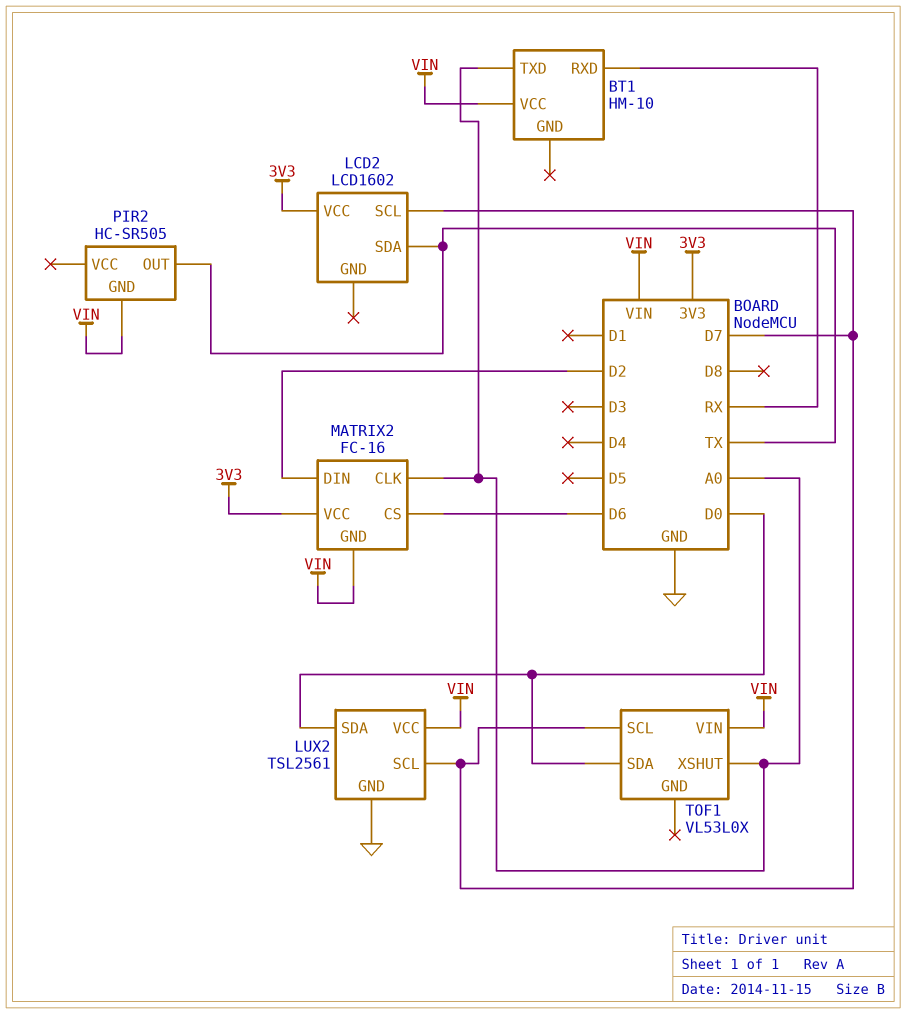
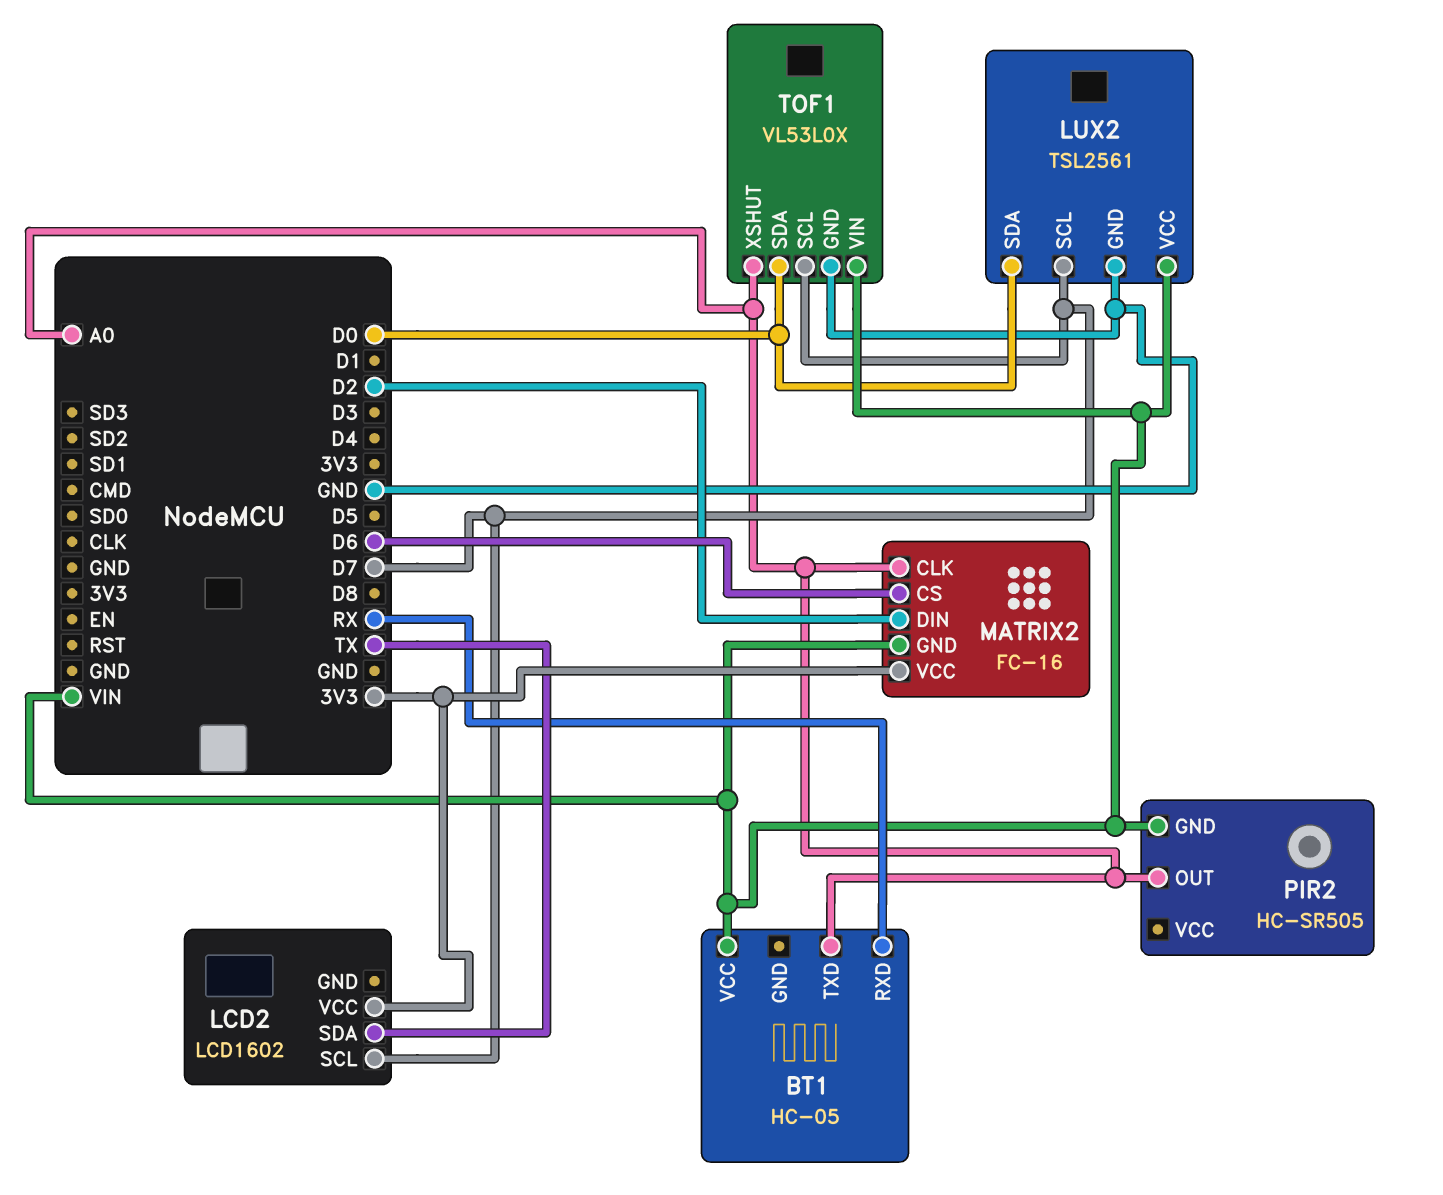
BT1: HM-10 -> HC-05
PIR2 pin OUT: TX -> A0
TOF1 pin GND: none -> GND

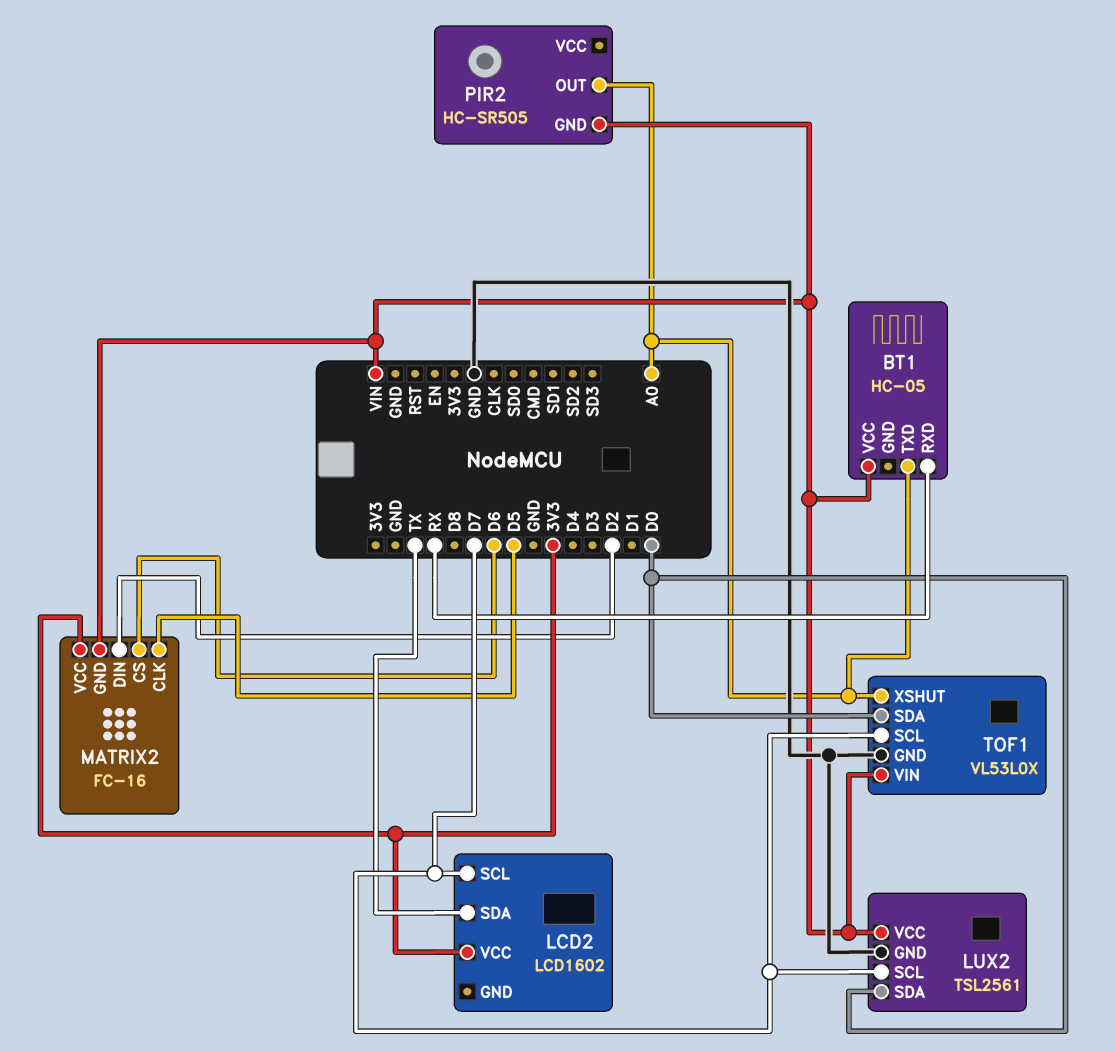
MATRIX2 pin CLK: A0 -> D5

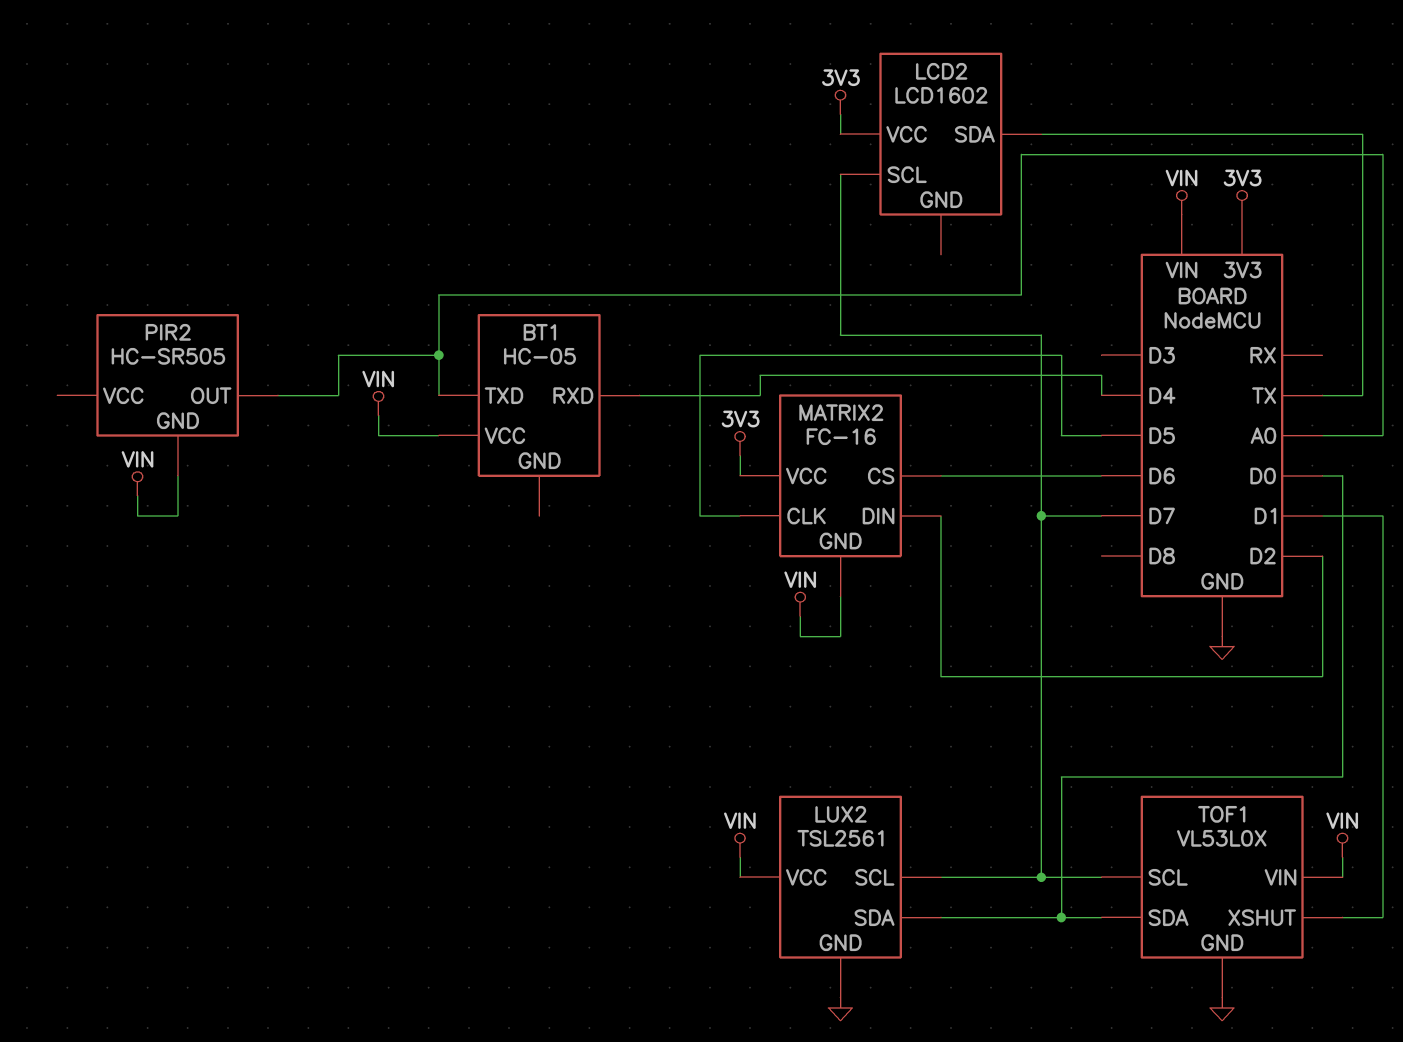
BT1 pin RXD: RX -> D4
TOF1 pin XSHUT: A0 -> D1

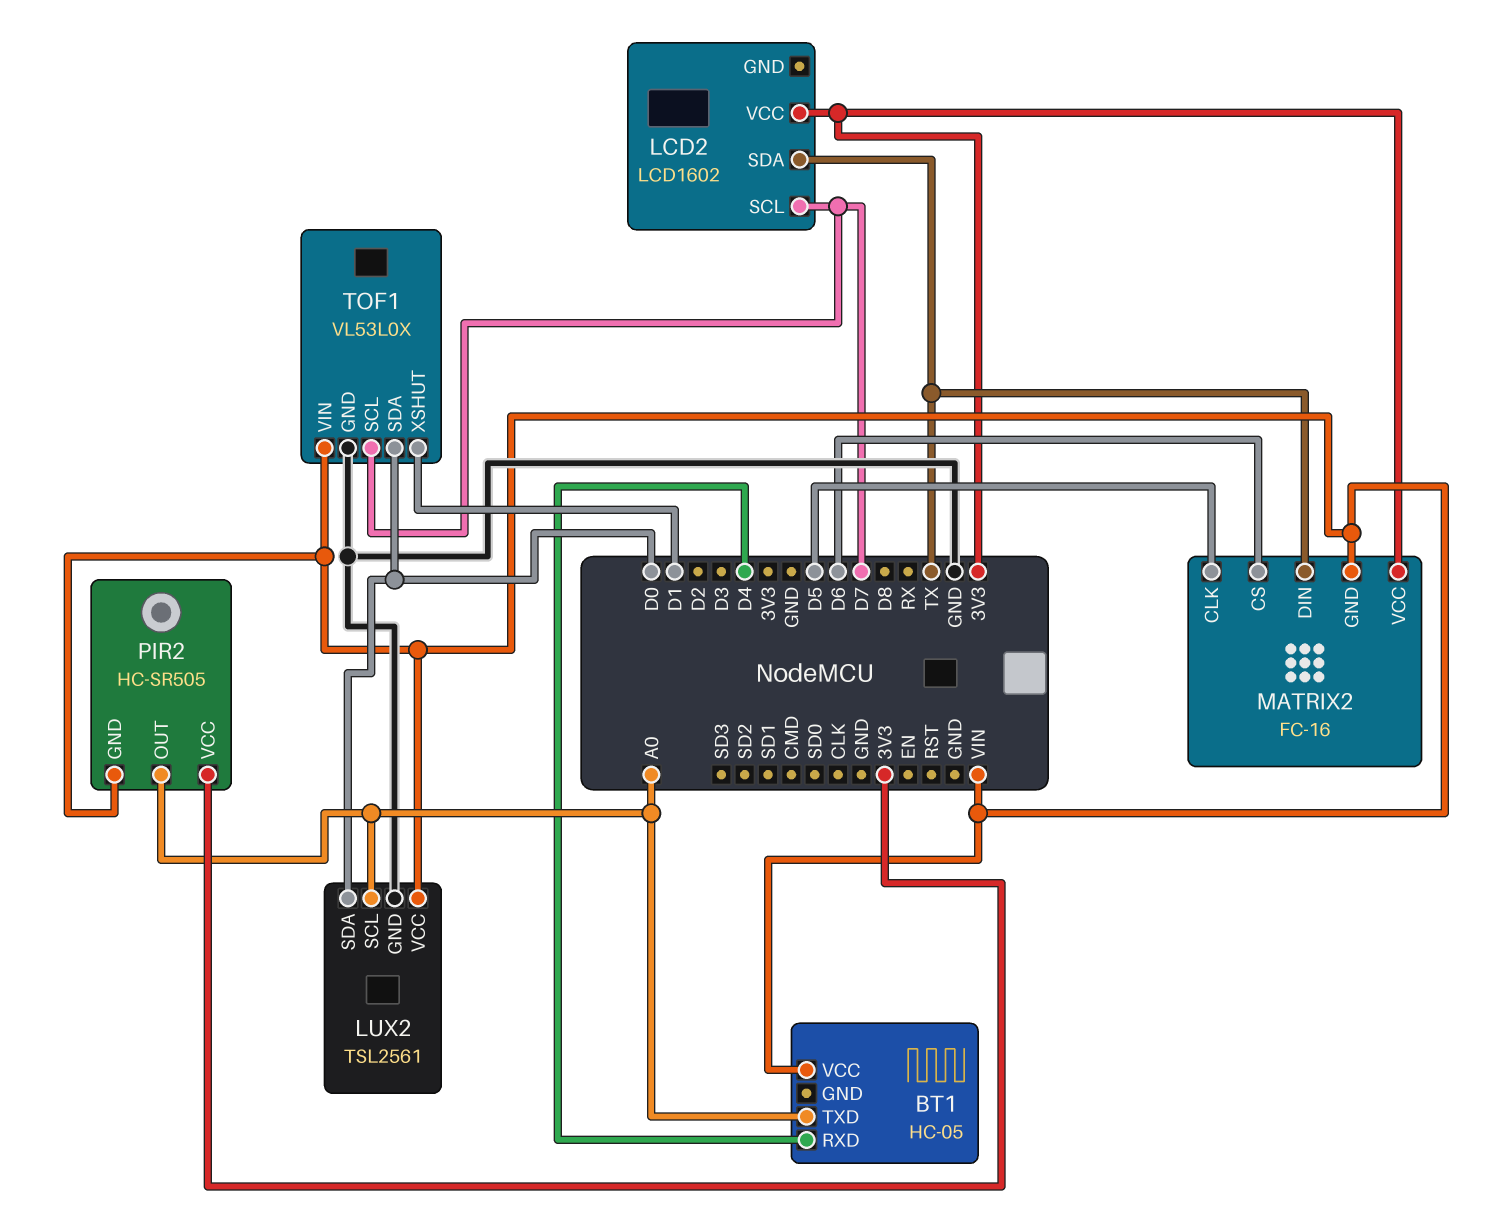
LUX2 pin SCL: D7 -> A0
MATRIX2 pin DIN: D2 -> TX
PIR2 pin VCC: none -> 3V3

